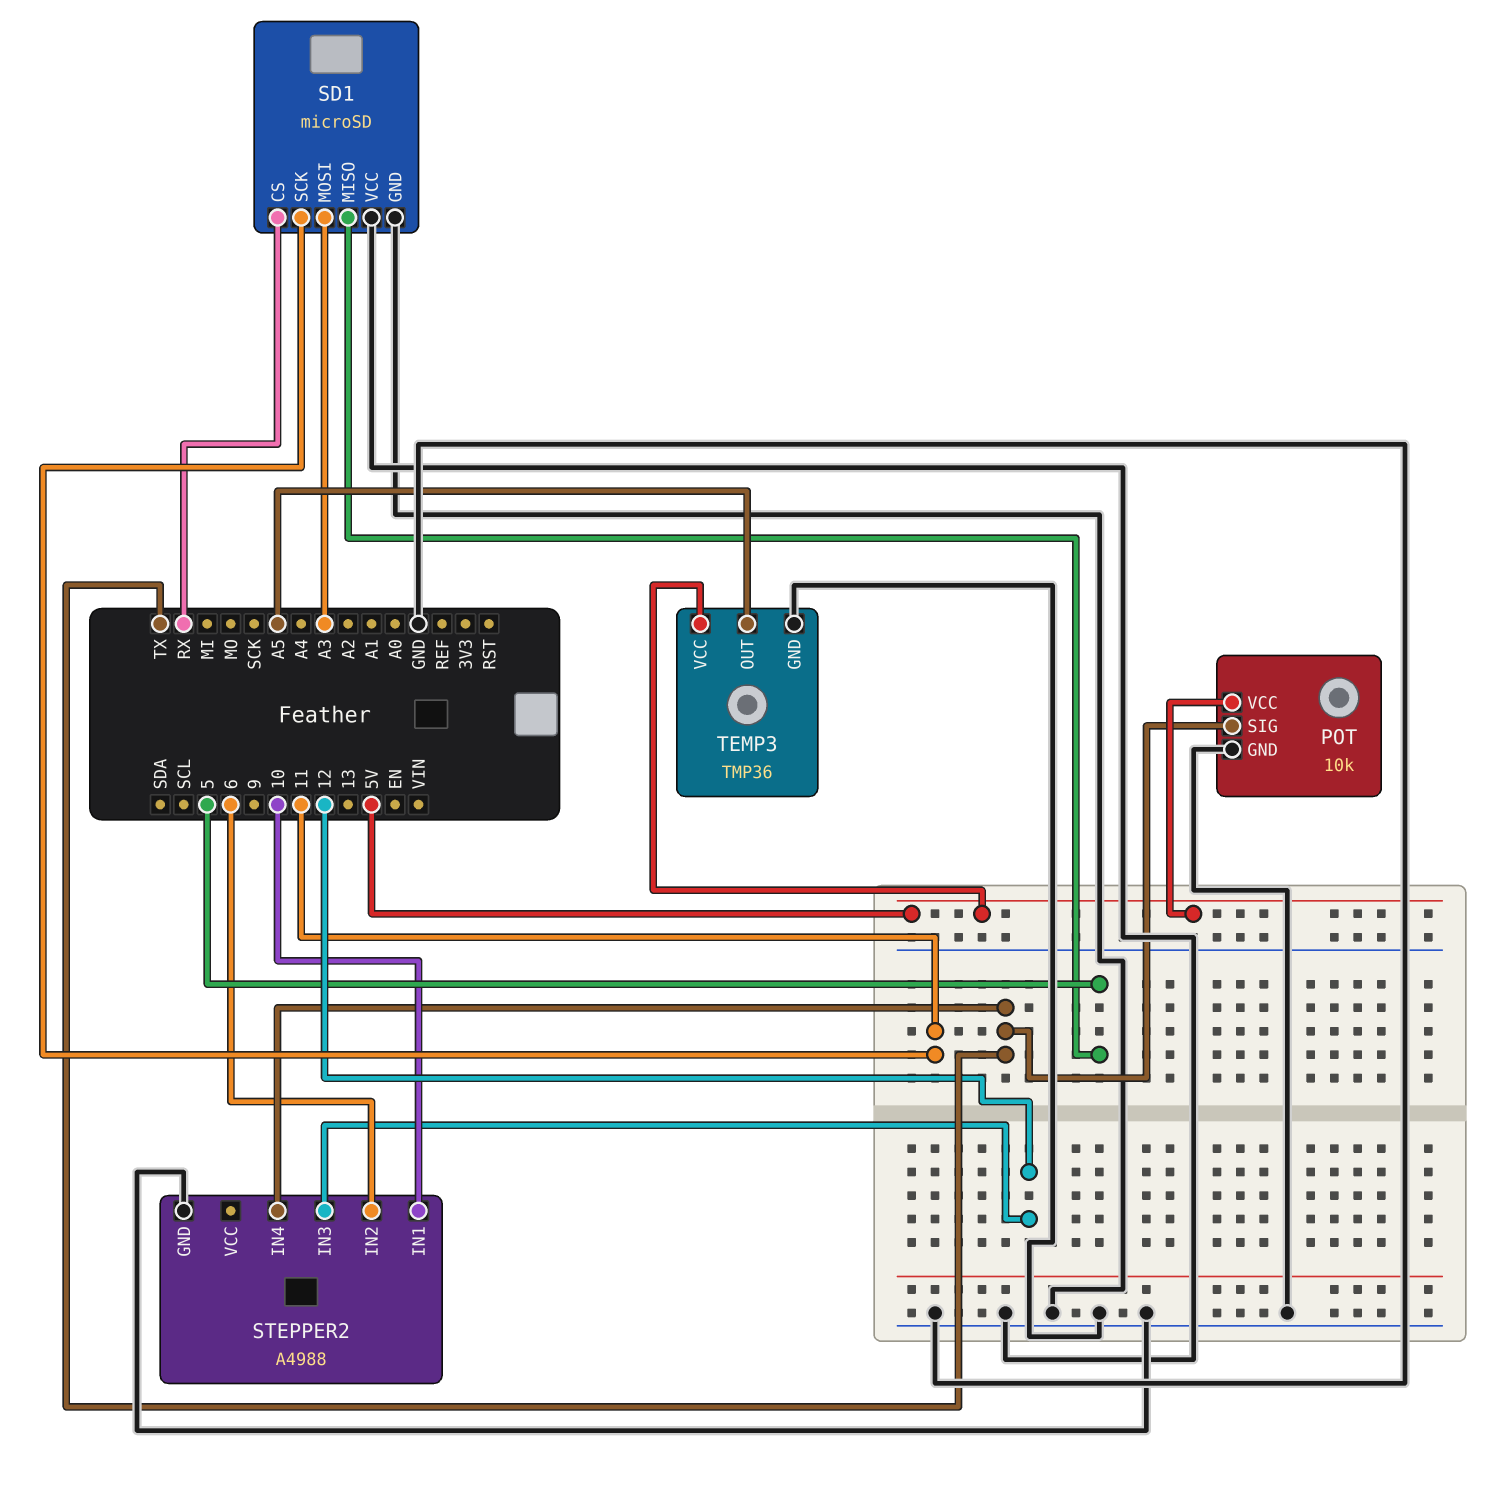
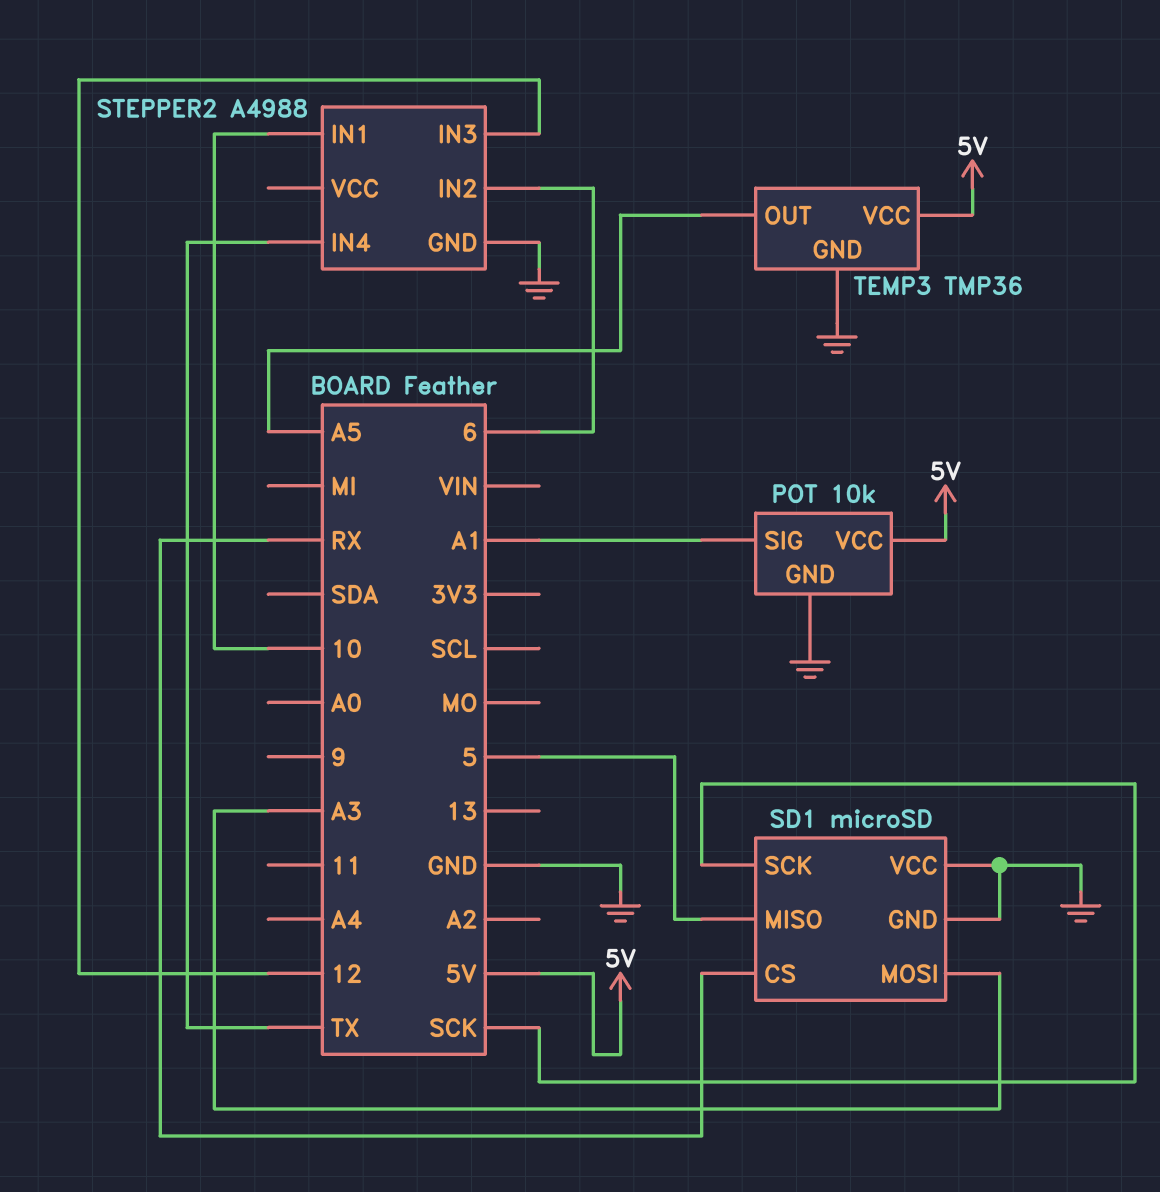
POT pin SIG: TX -> A1
SD1 pin SCK: 11 -> SCK

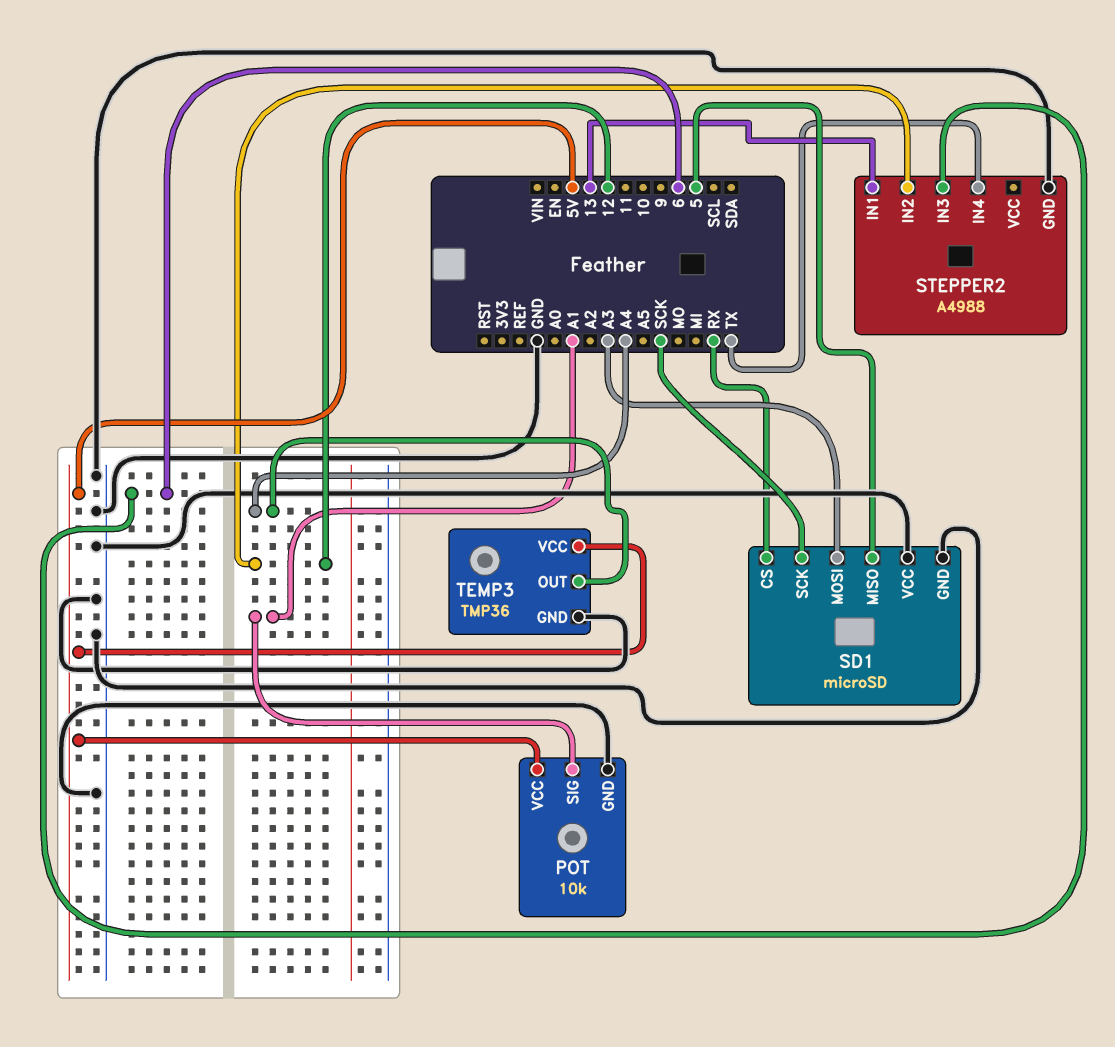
STEPPER2 pin IN1: 10 -> 13
STEPPER2 pin IN2: 6 -> 12
STEPPER2 pin IN3: 12 -> 6
TEMP3 pin OUT: A5 -> A4

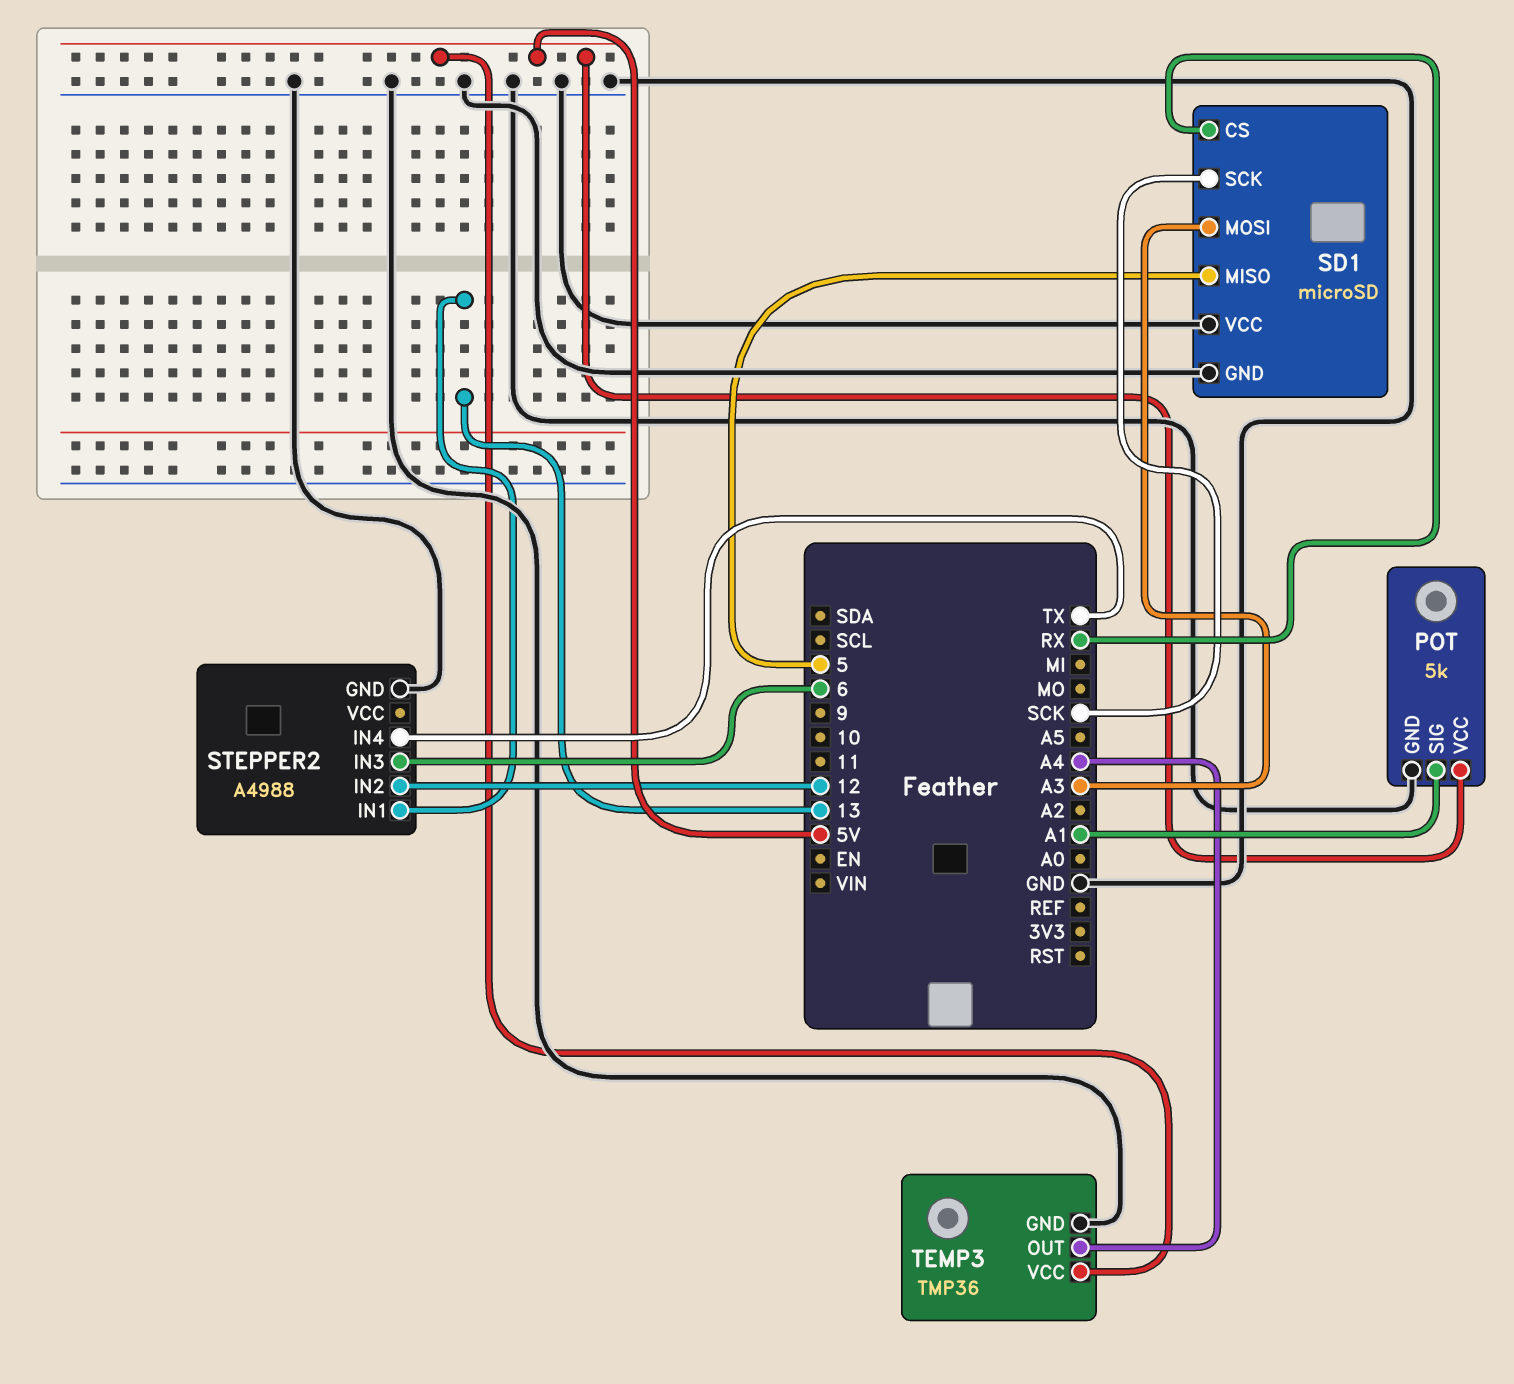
POT: 10k -> 5k

